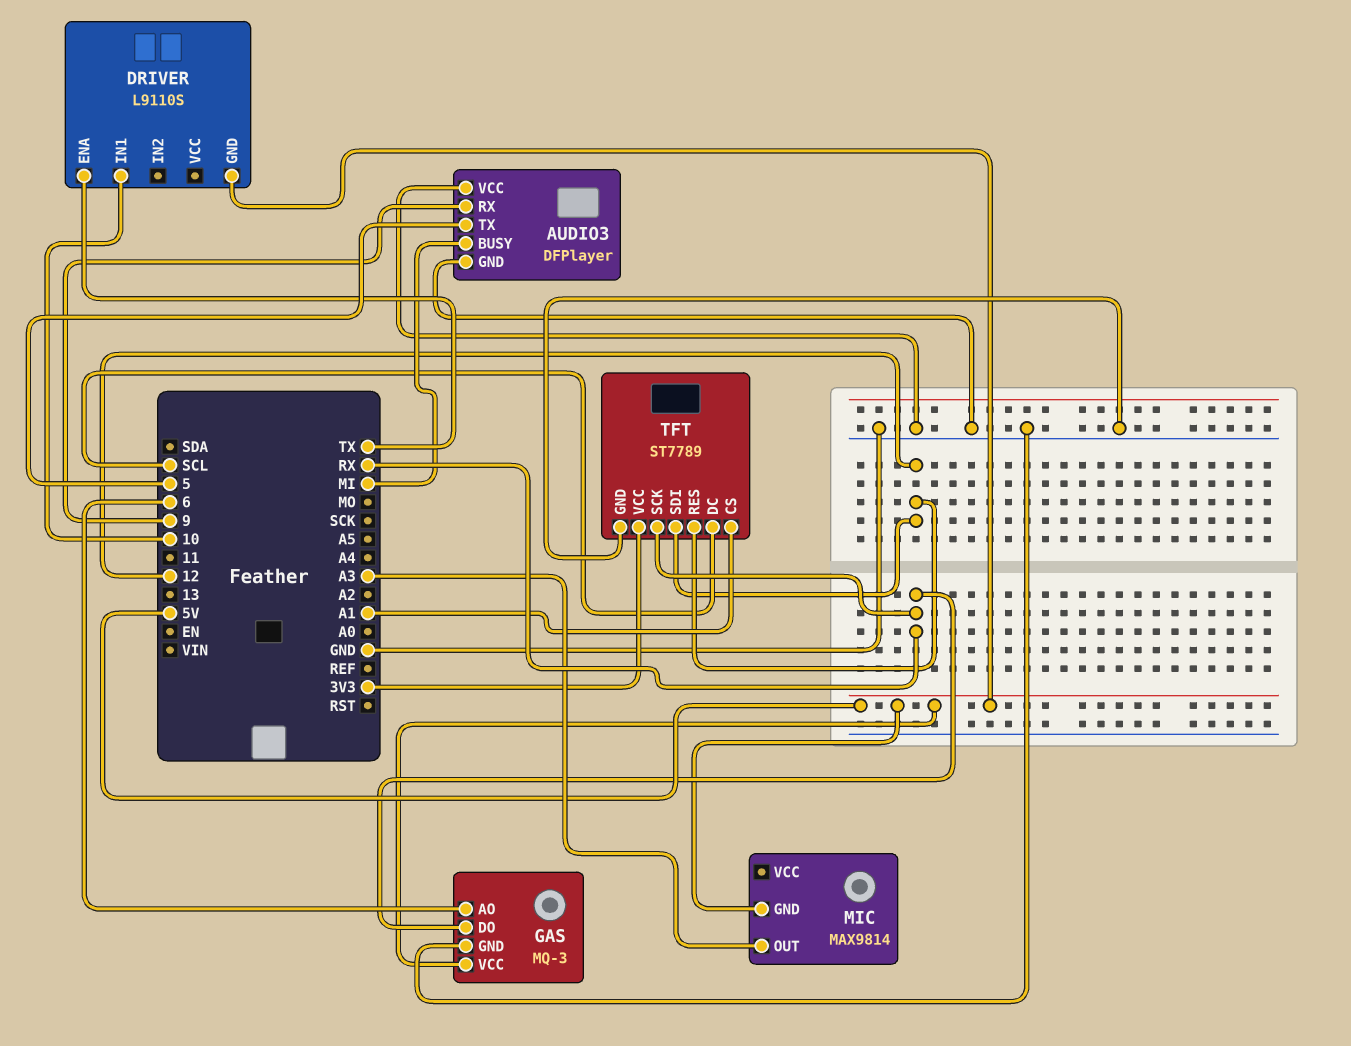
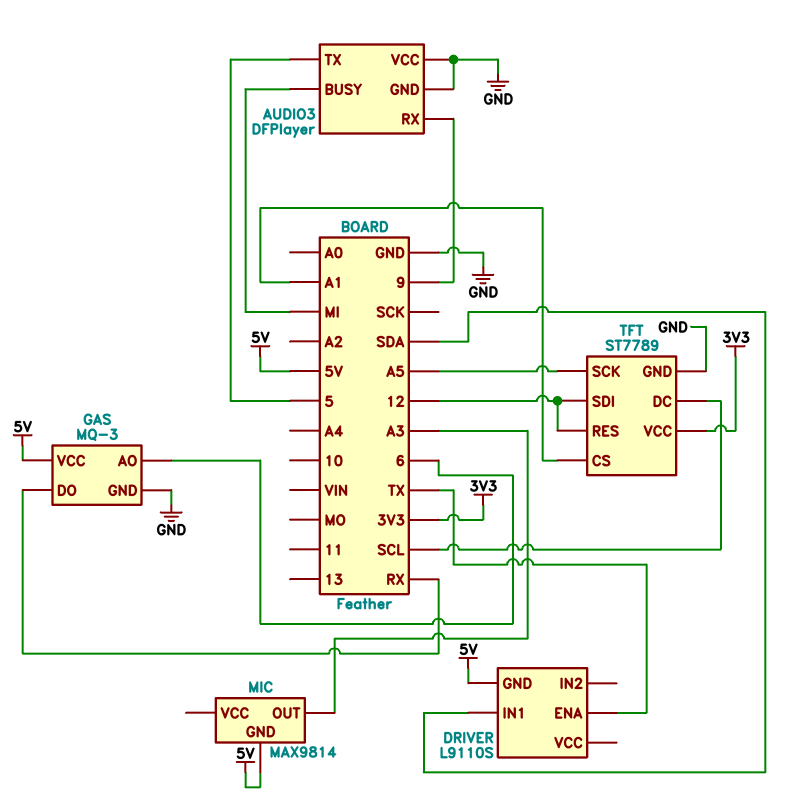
DRIVER pin IN1: 10 -> SDA
TFT pin SCK: RX -> A5

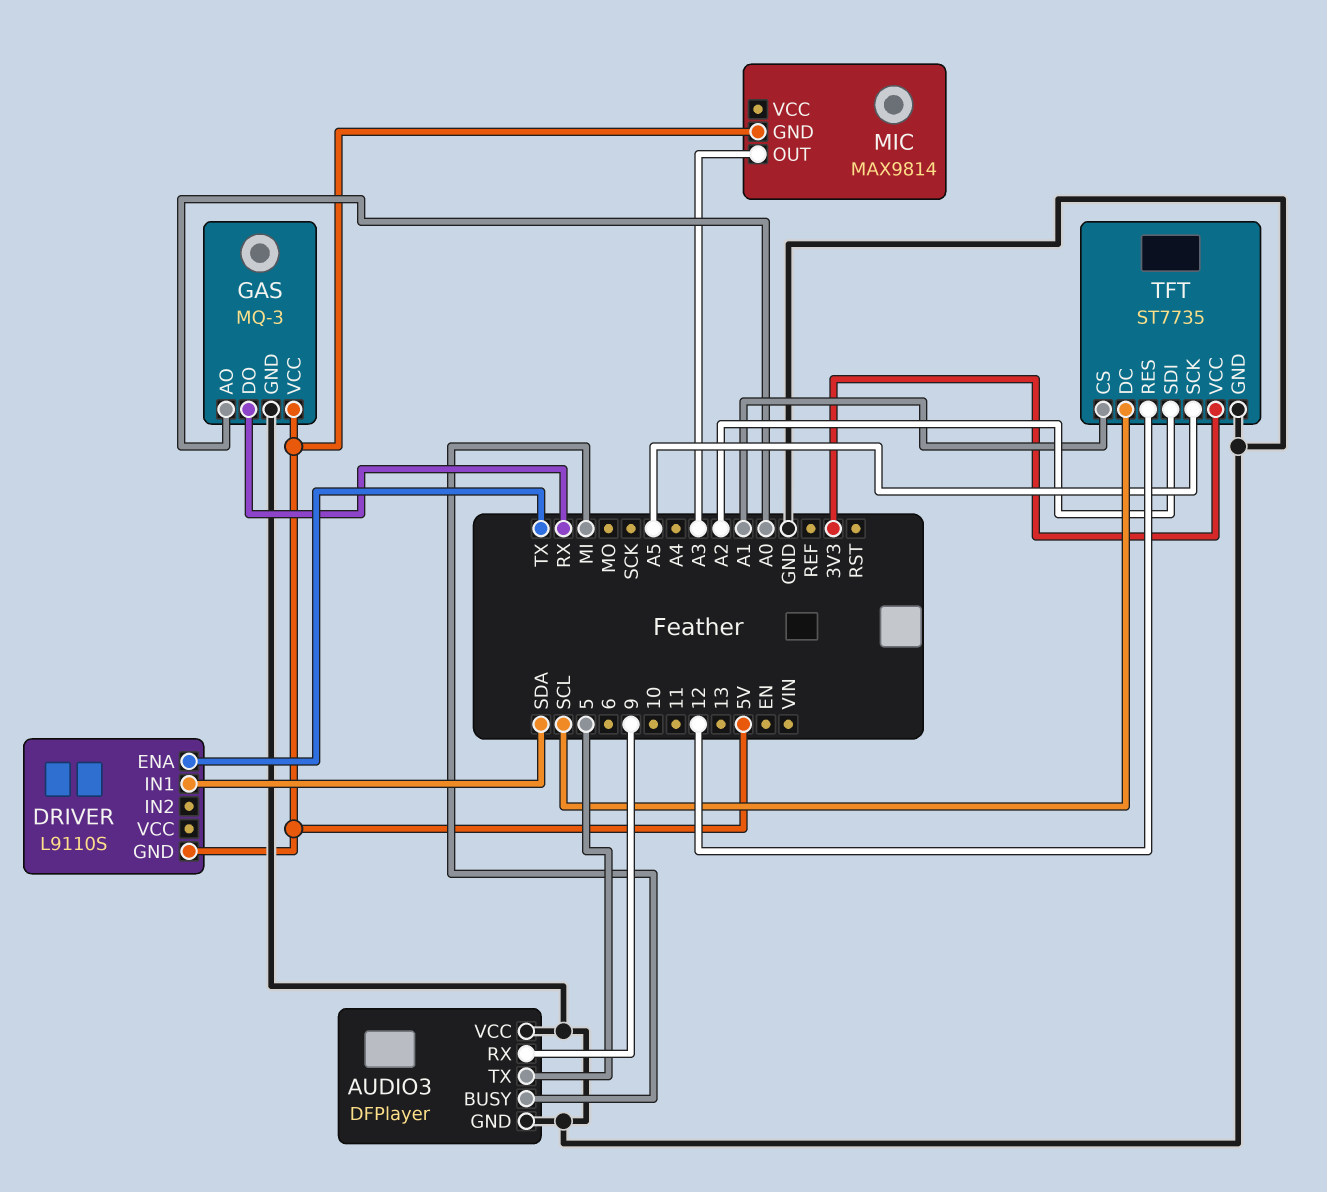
GAS pin AO: 6 -> A0
TFT: ST7789 -> ST7735
TFT pin SDI: 12 -> A2

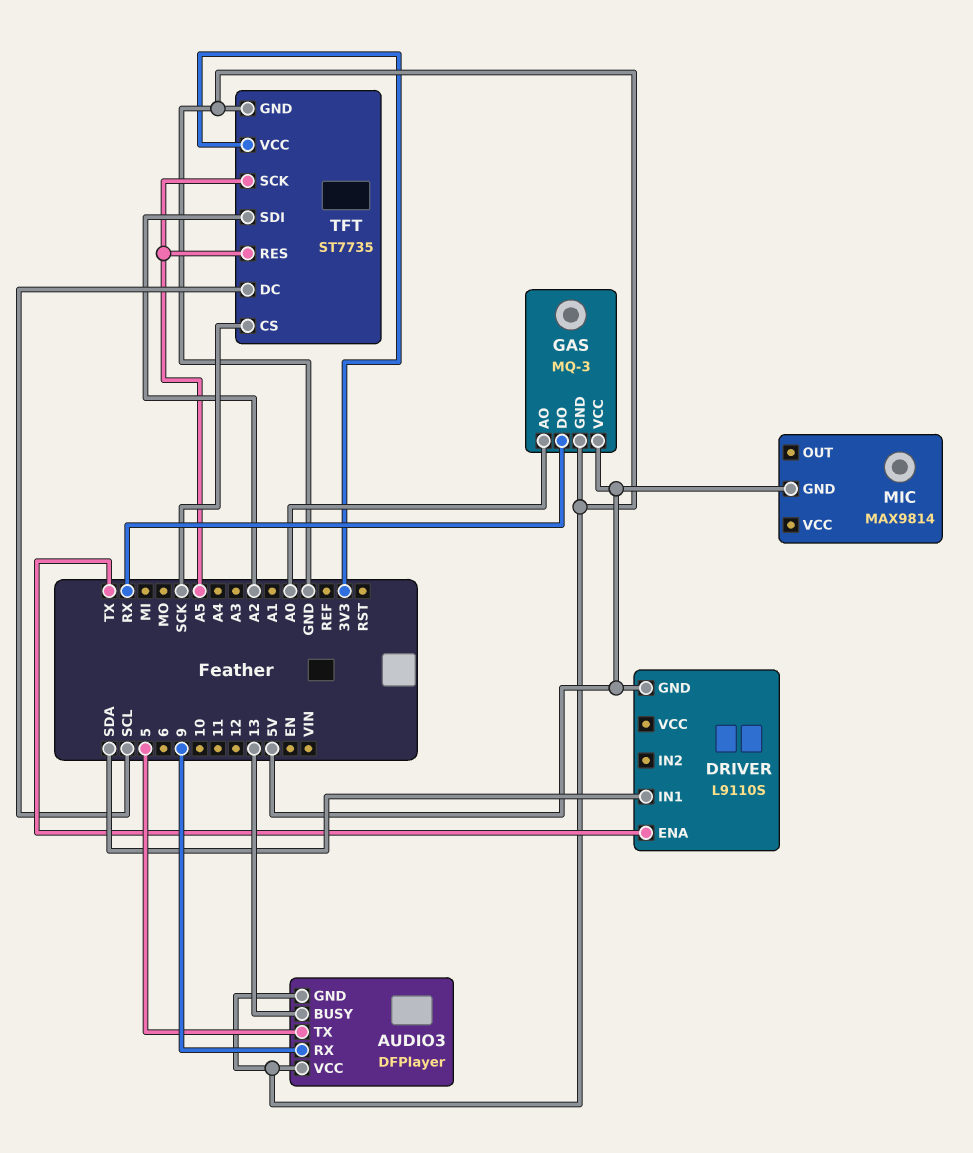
AUDIO3 pin BUSY: MI -> 13
MIC pin OUT: A3 -> none
TFT pin CS: A1 -> SCK
TFT pin RES: 12 -> A5

